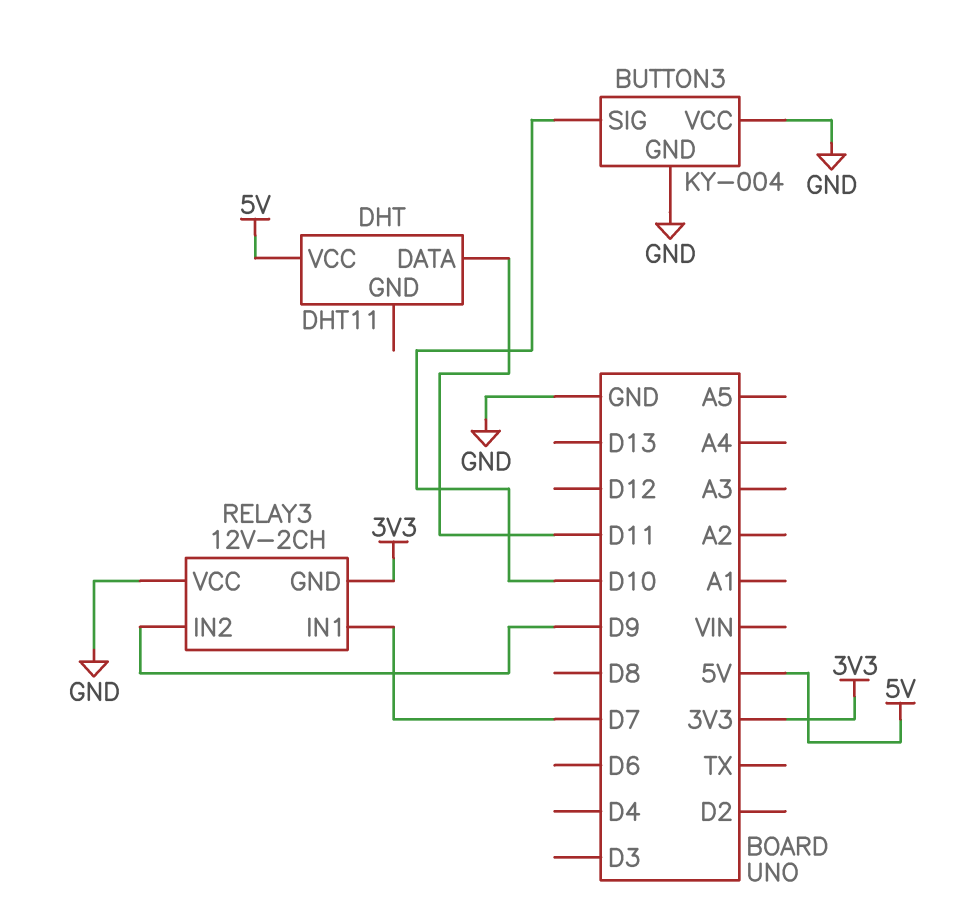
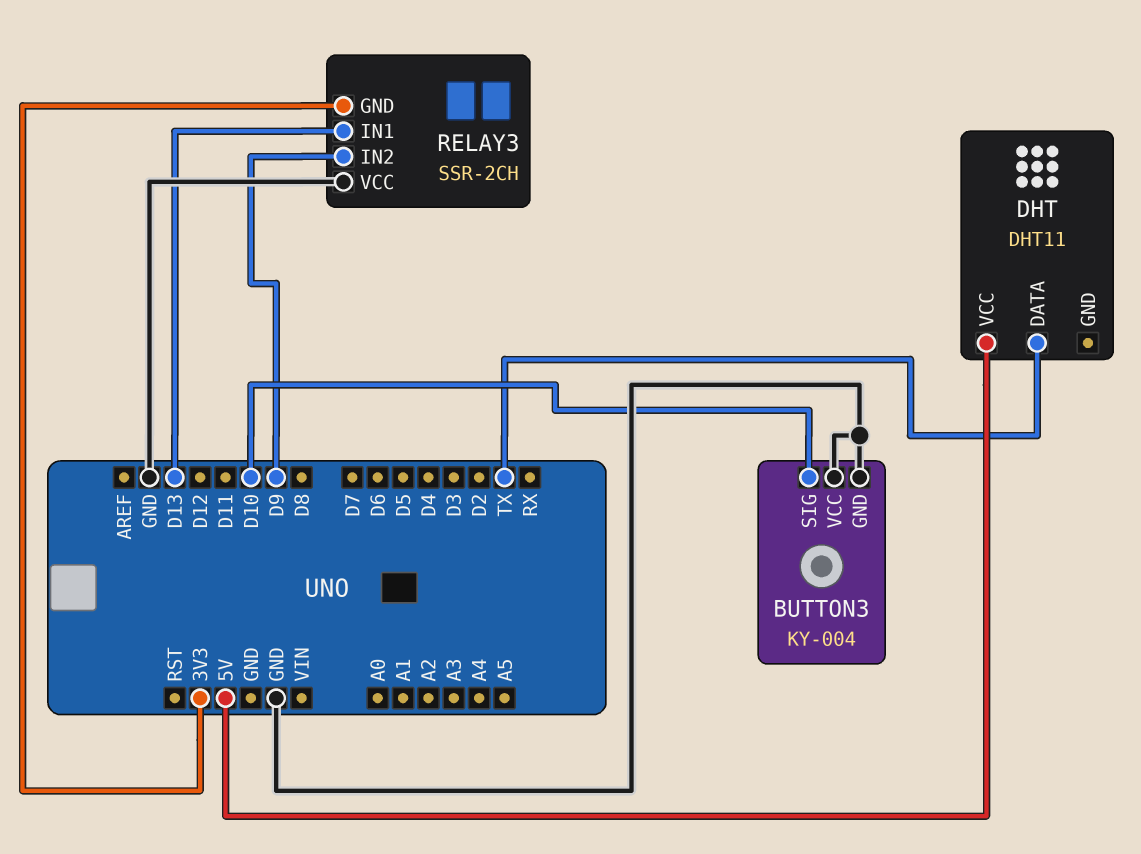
DHT pin DATA: D11 -> TX
RELAY3: 12V-2CH -> SSR-2CH
RELAY3 pin IN1: D7 -> D13

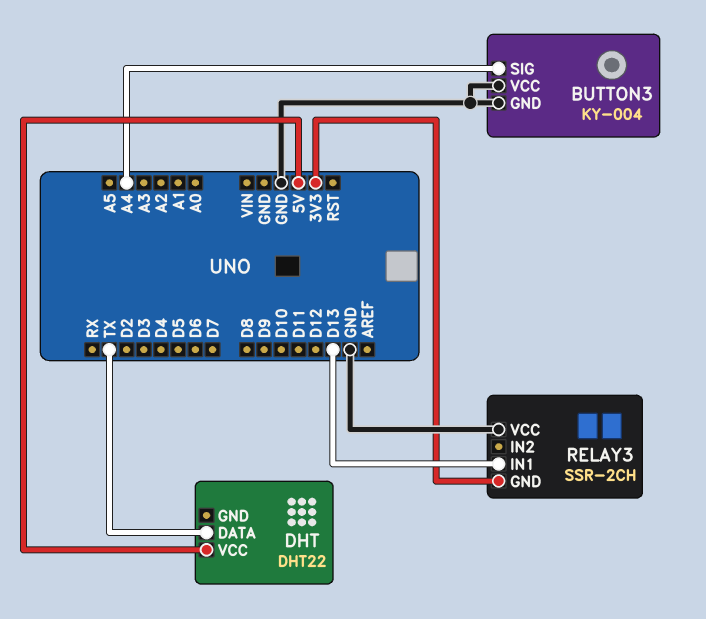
BUTTON3 pin SIG: D10 -> A4
DHT: DHT11 -> DHT22
RELAY3 pin IN2: D9 -> none

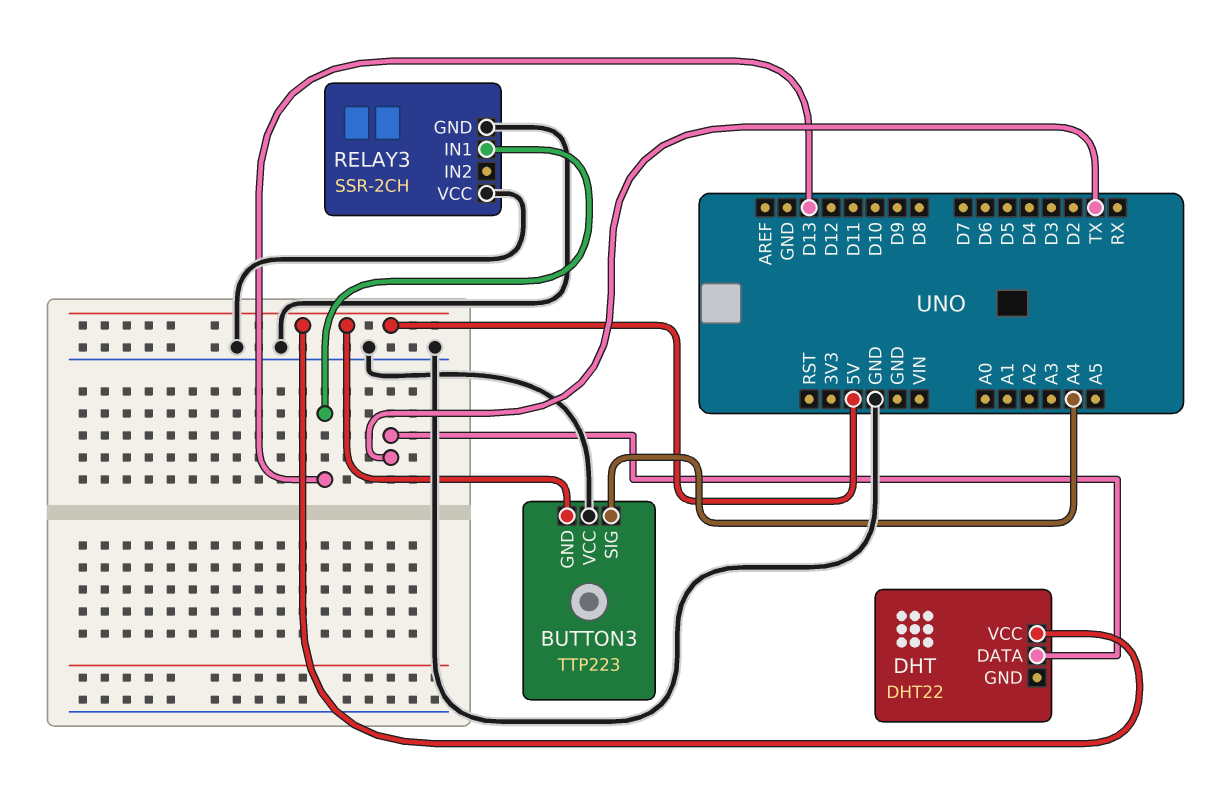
BUTTON3: KY-004 -> TTP223
BUTTON3 pin GND: GND -> 5V
RELAY3 pin GND: 3V3 -> GND

